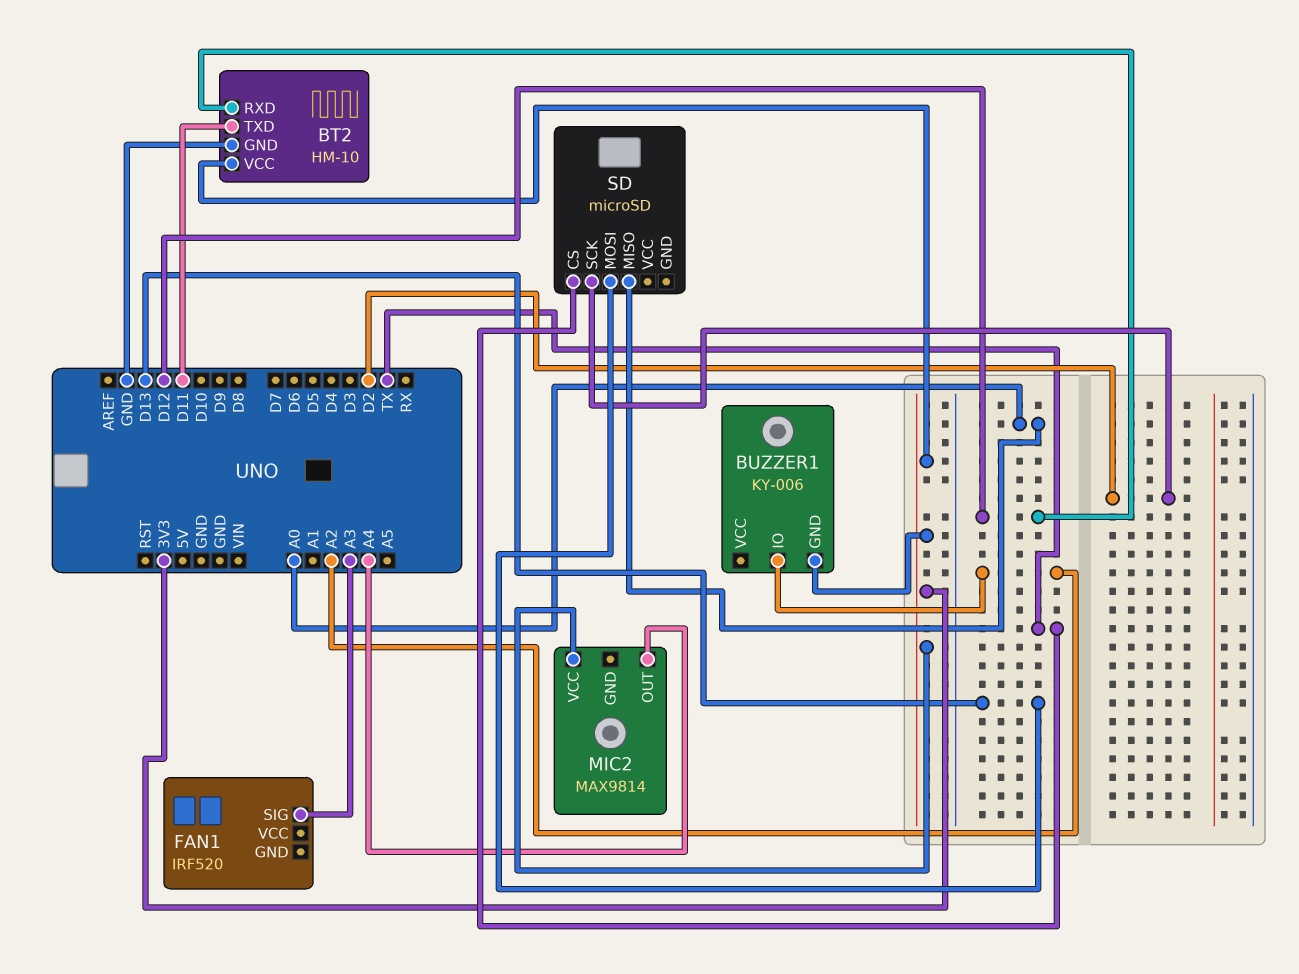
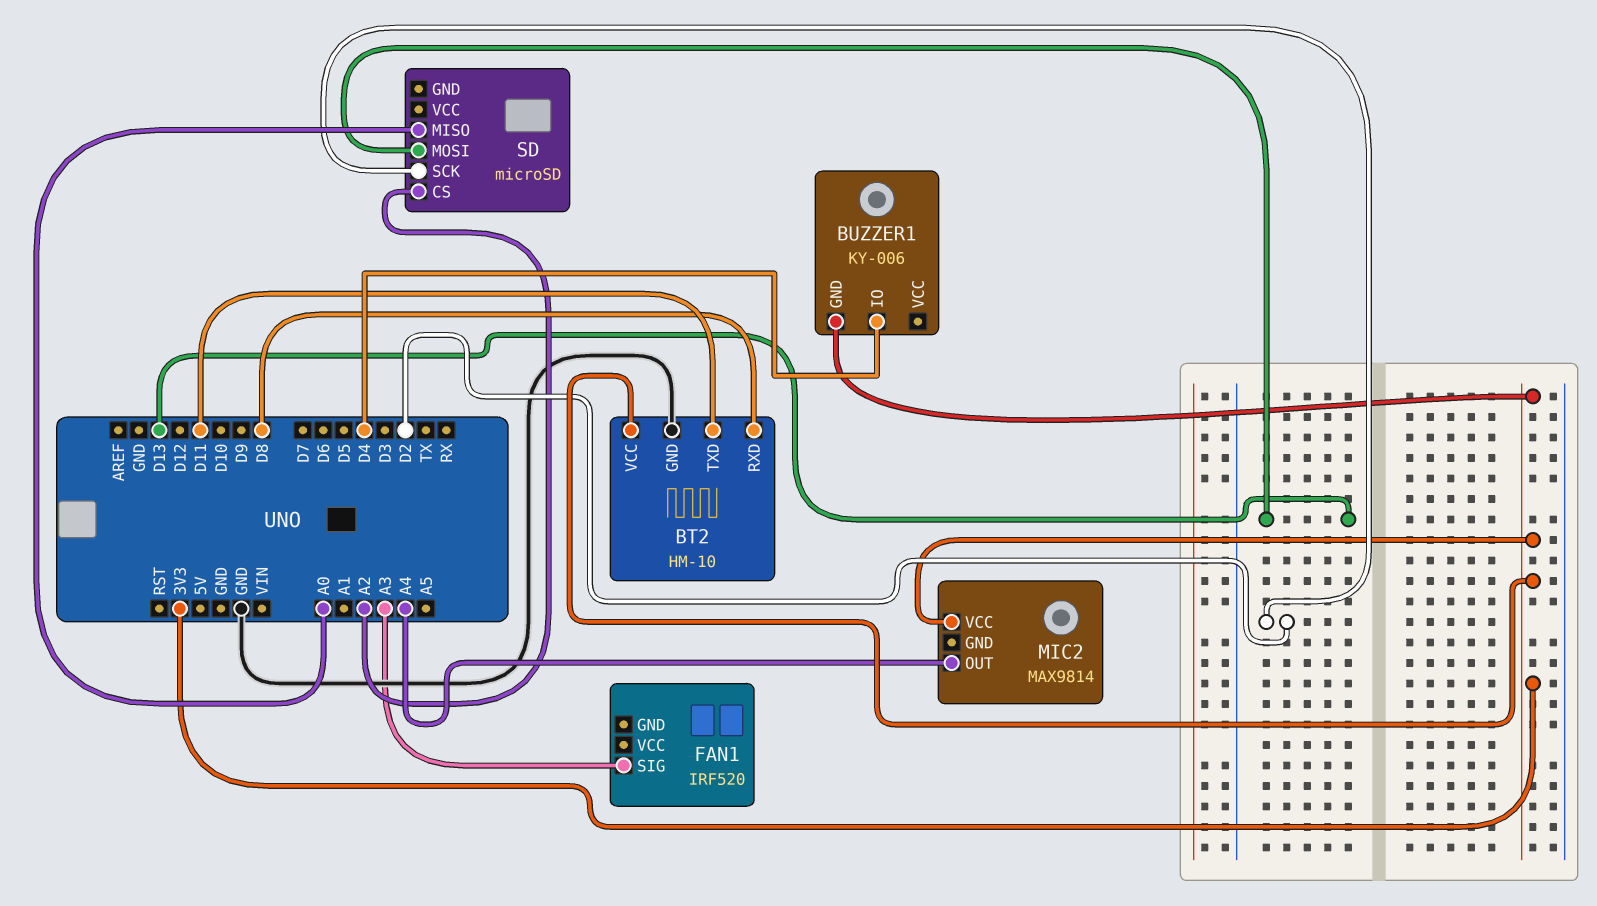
BT2 pin RXD: D12 -> D8
BUZZER1 pin IO: A2 -> D4
SD pin CS: TX -> A2

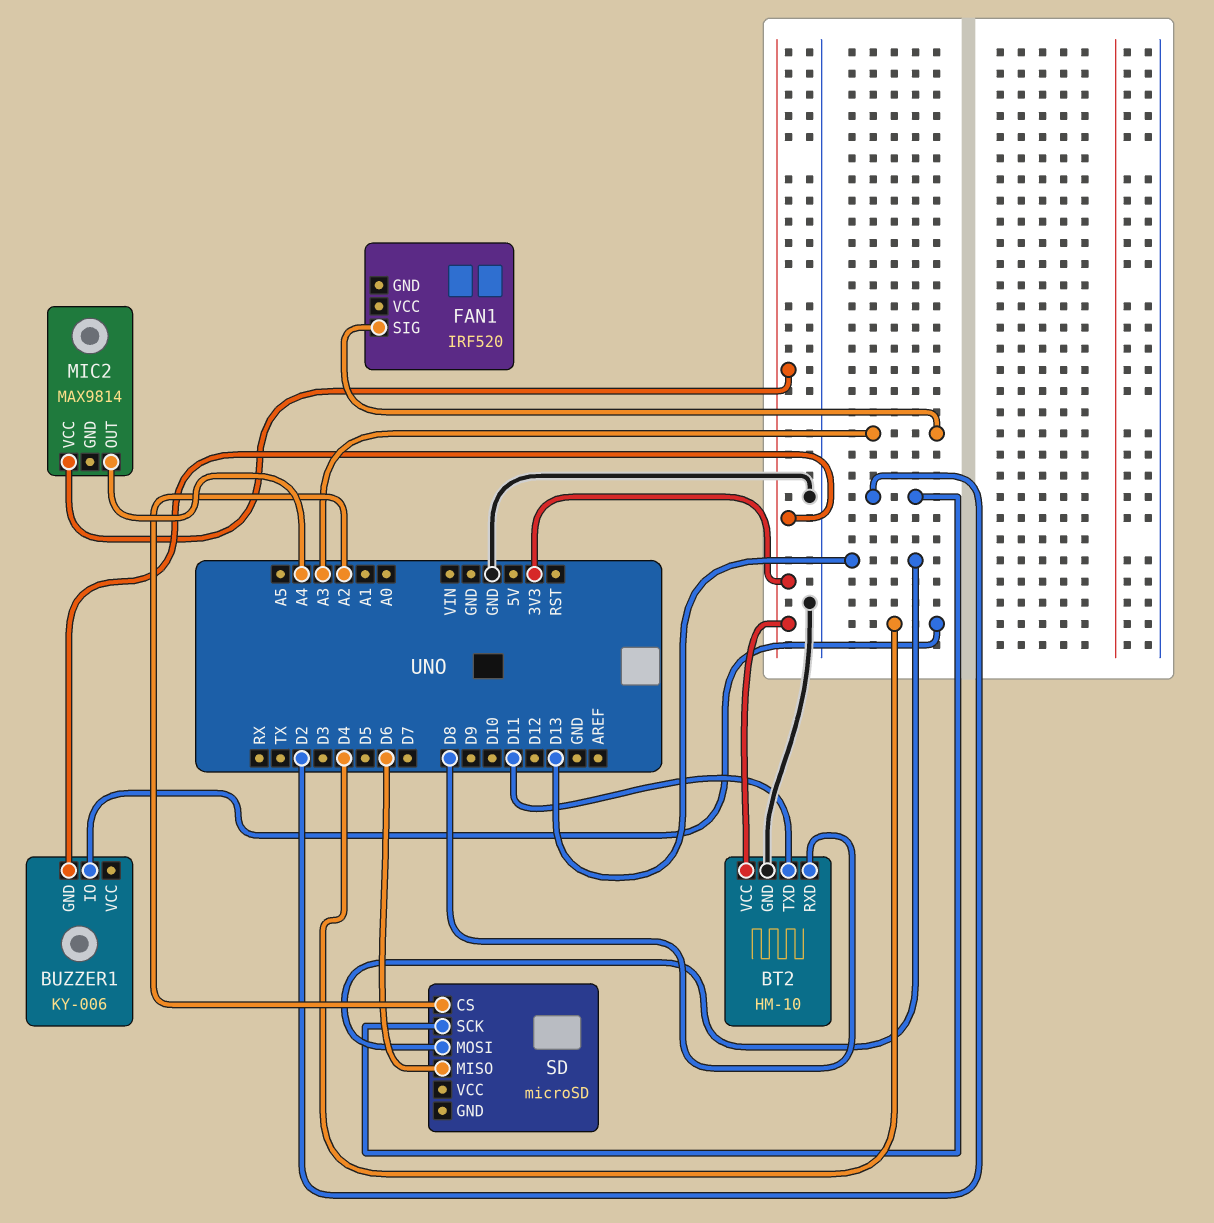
SD pin MISO: A0 -> D6

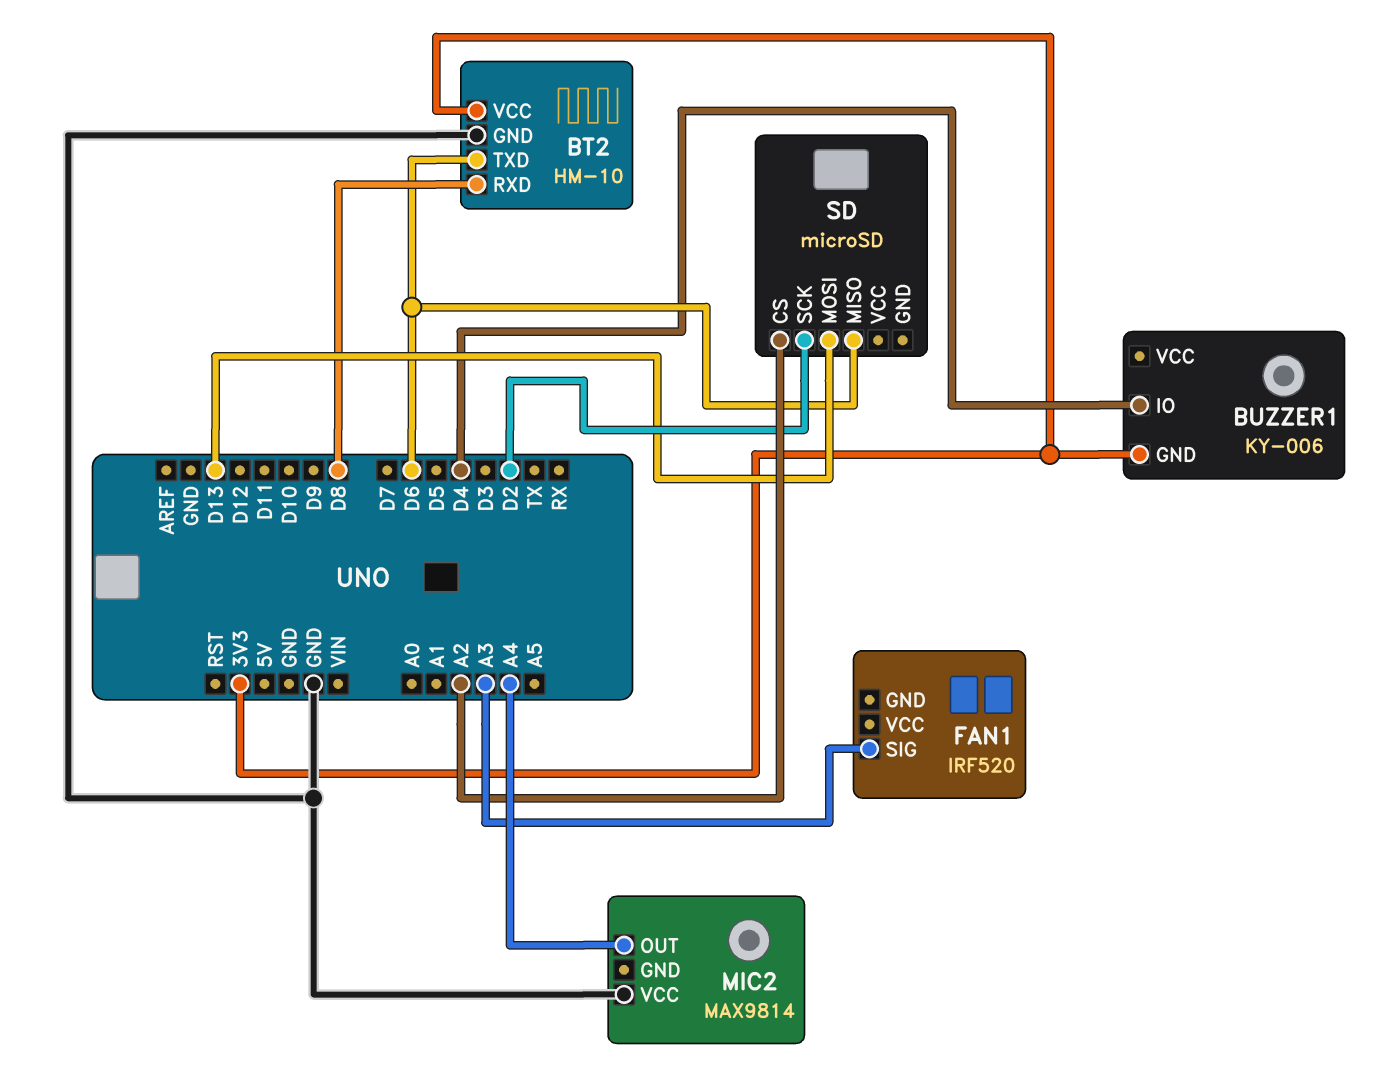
BT2 pin TXD: D11 -> D6
MIC2 pin VCC: 3V3 -> GND

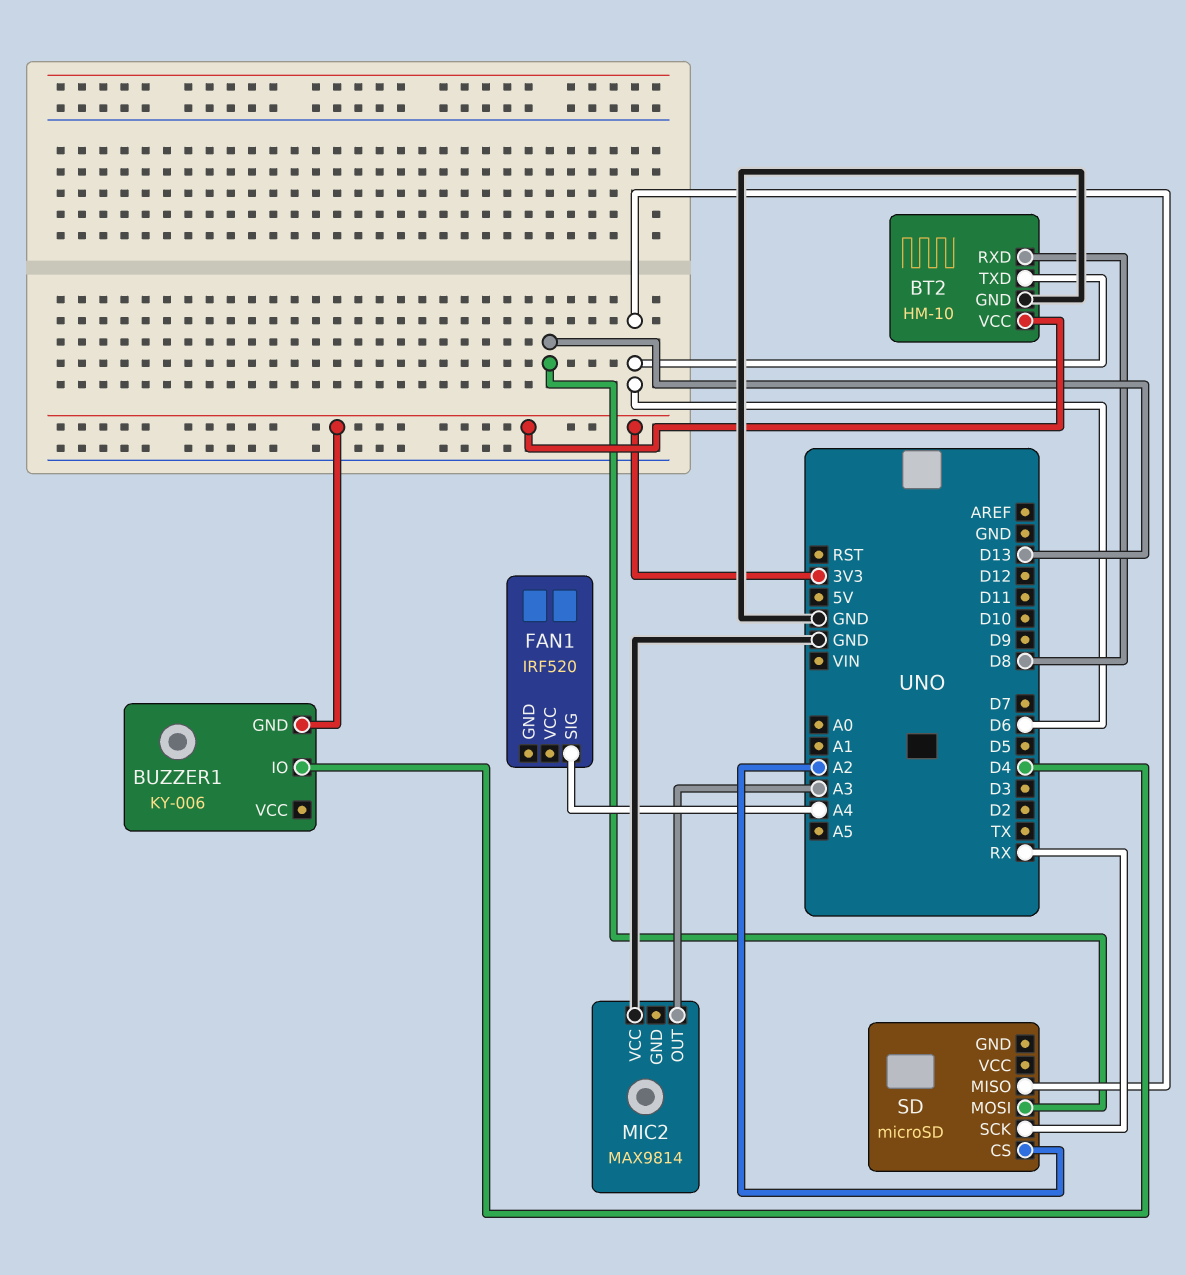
FAN1 pin SIG: A3 -> A4
MIC2 pin OUT: A4 -> A3
SD pin SCK: D2 -> RX

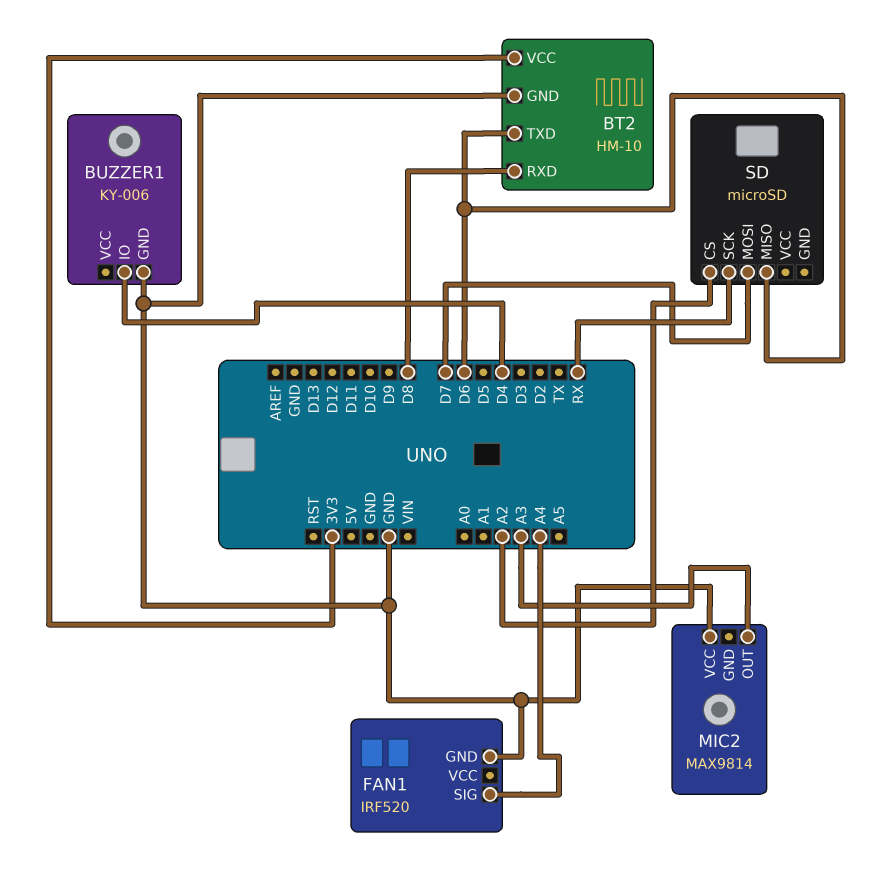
BUZZER1 pin GND: 3V3 -> GND
FAN1 pin GND: none -> GND
SD pin MOSI: D13 -> D7

